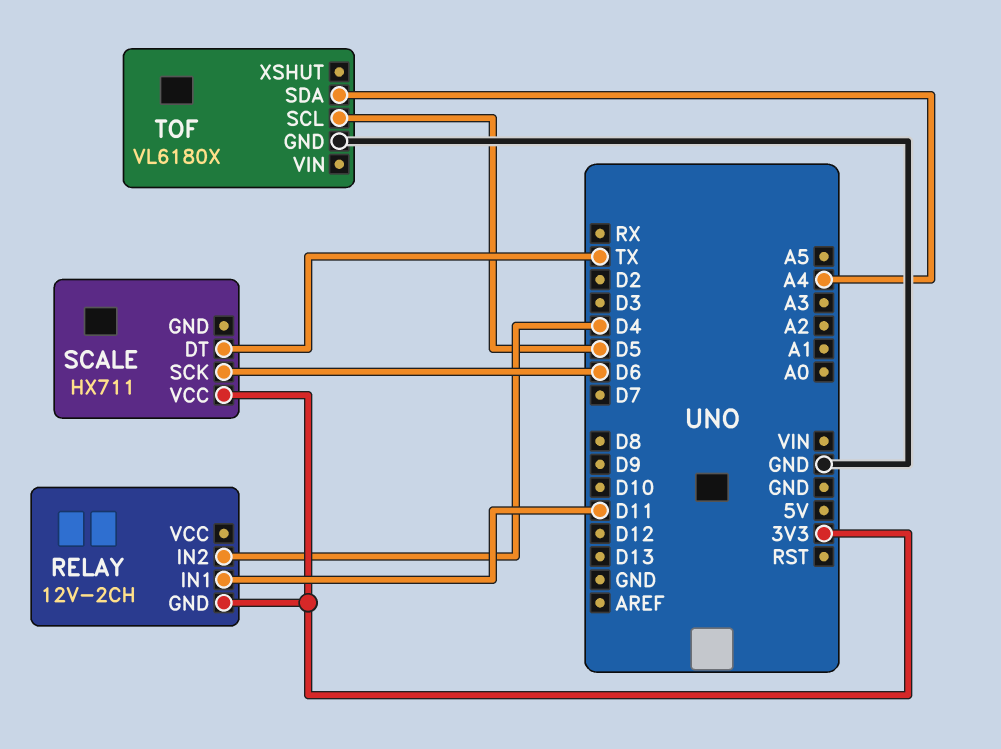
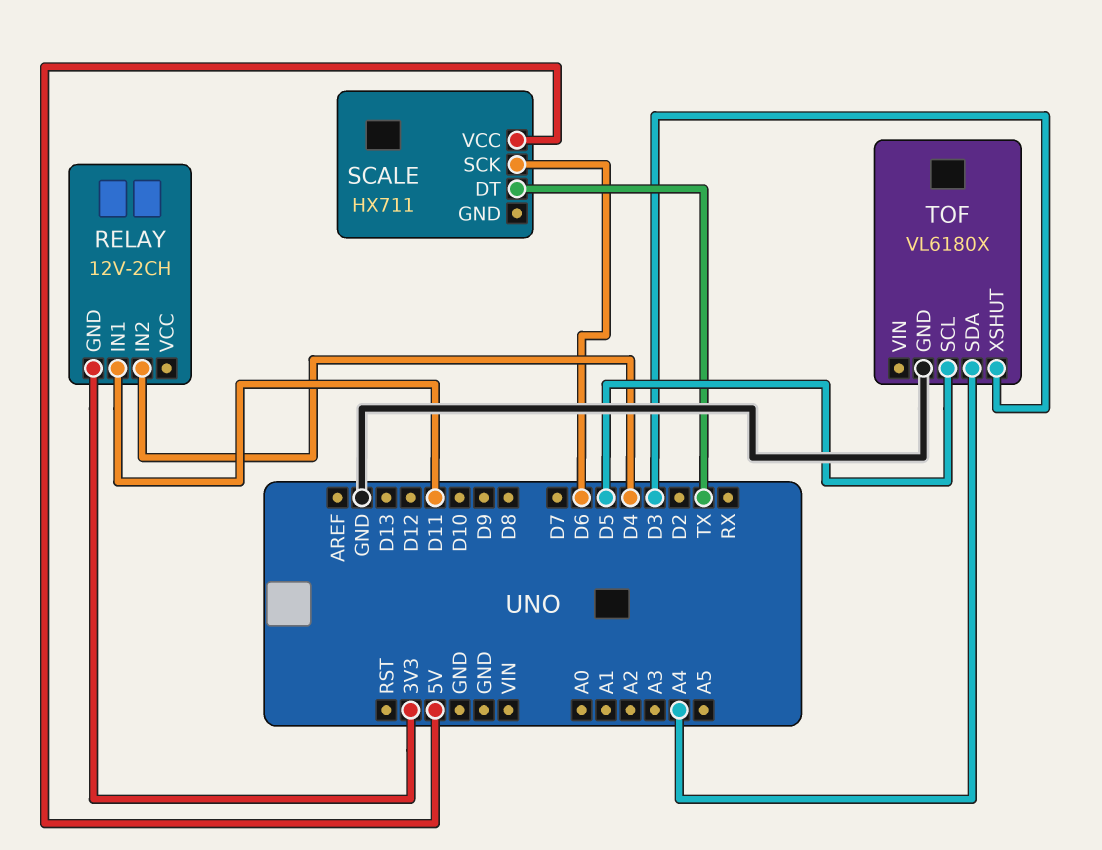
SCALE pin VCC: 3V3 -> 5V
TOF pin XSHUT: none -> D3

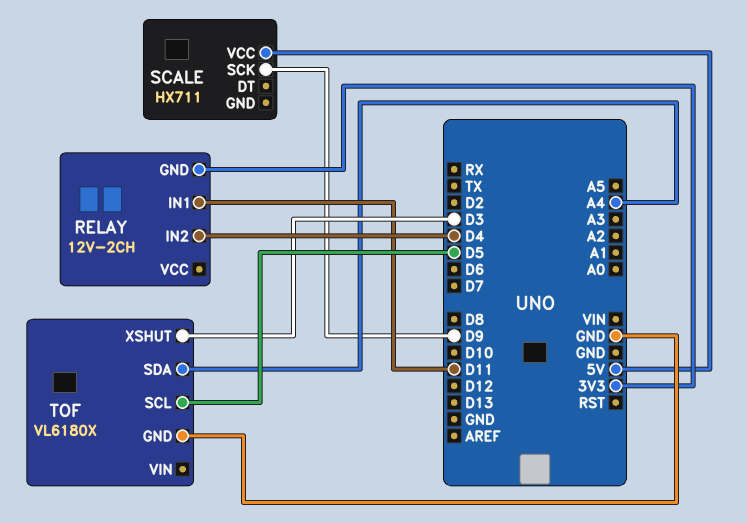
SCALE pin DT: TX -> none
SCALE pin SCK: D6 -> D9

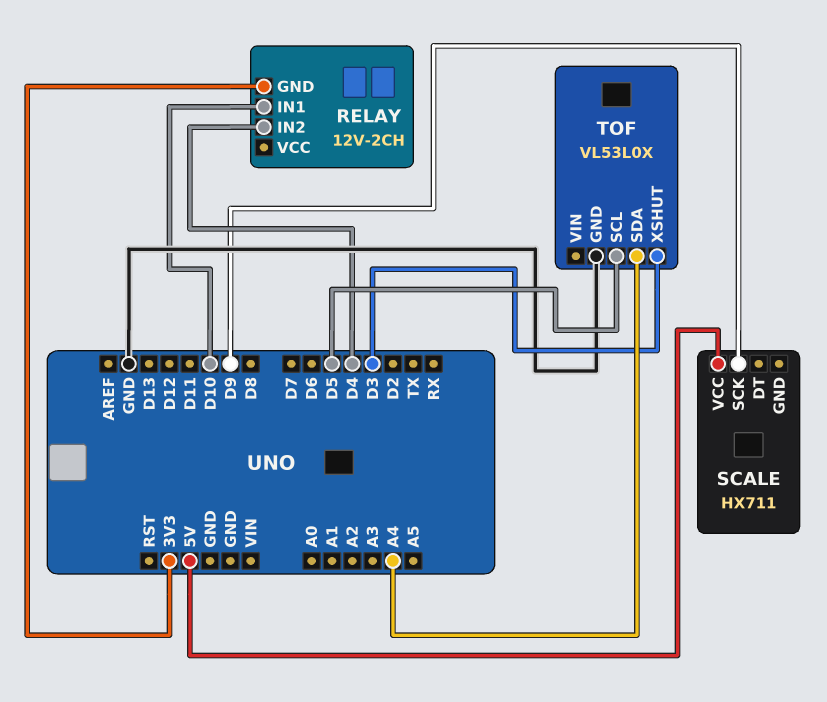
RELAY pin IN1: D11 -> D10
TOF: VL6180X -> VL53L0X

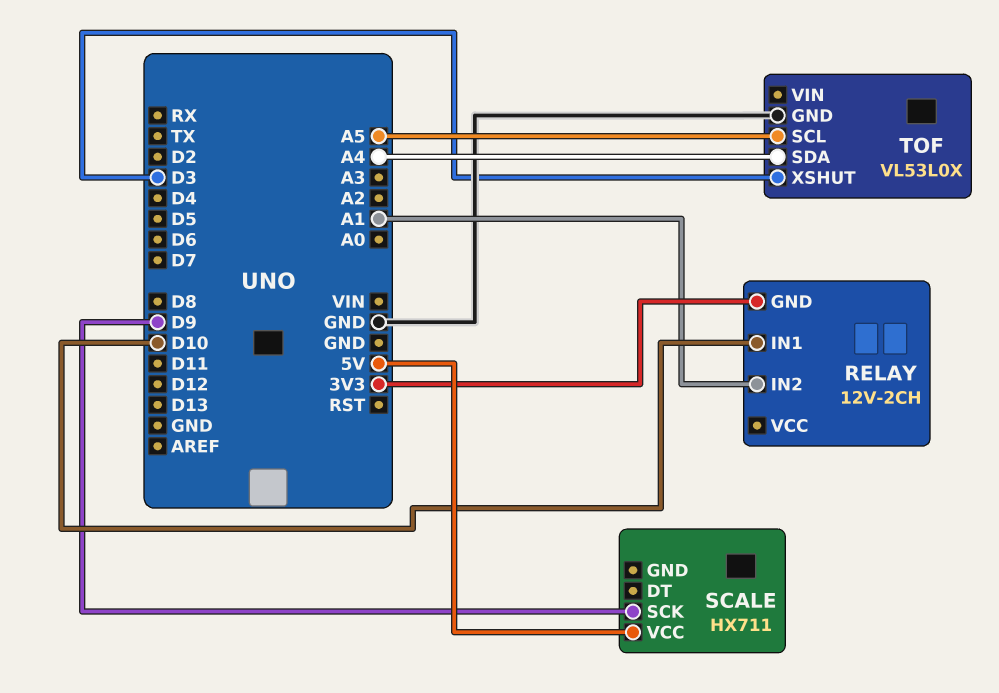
RELAY pin IN2: D4 -> A1
TOF pin SCL: D5 -> A5

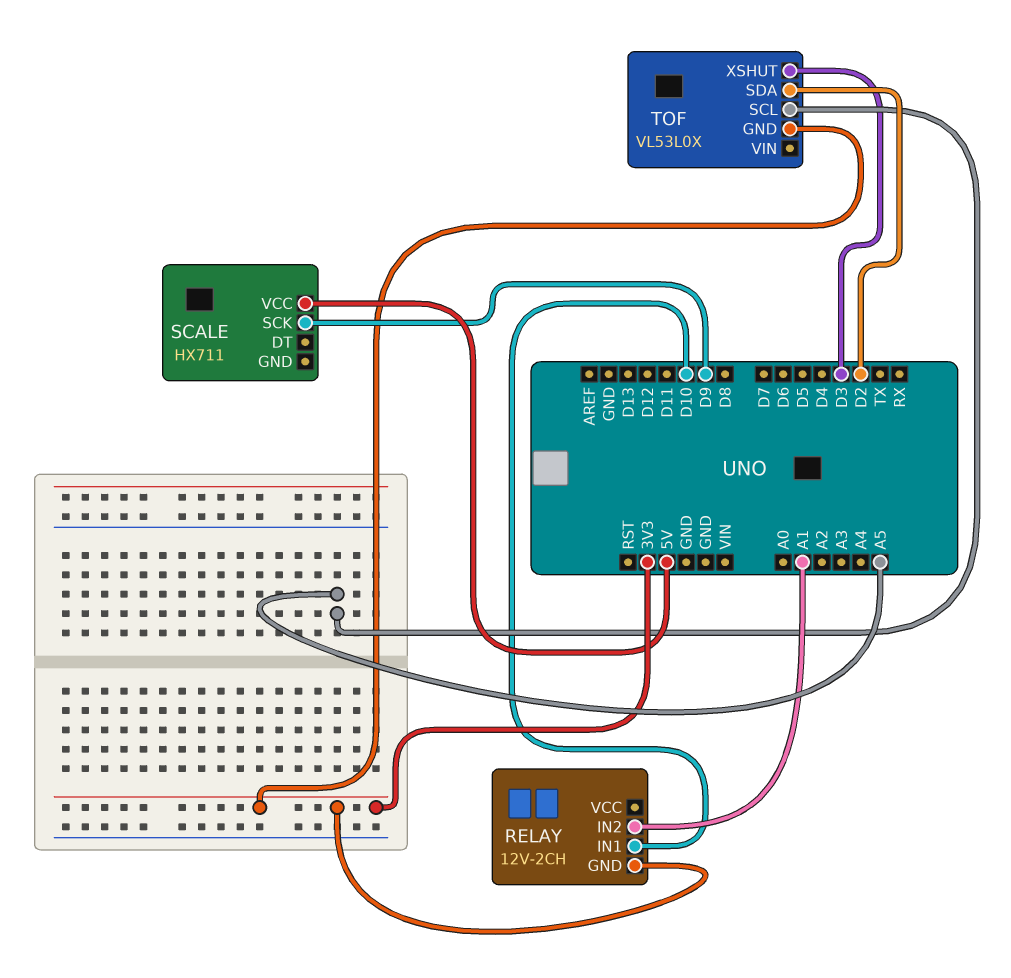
TOF pin GND: GND -> 3V3
TOF pin SDA: A4 -> D2

